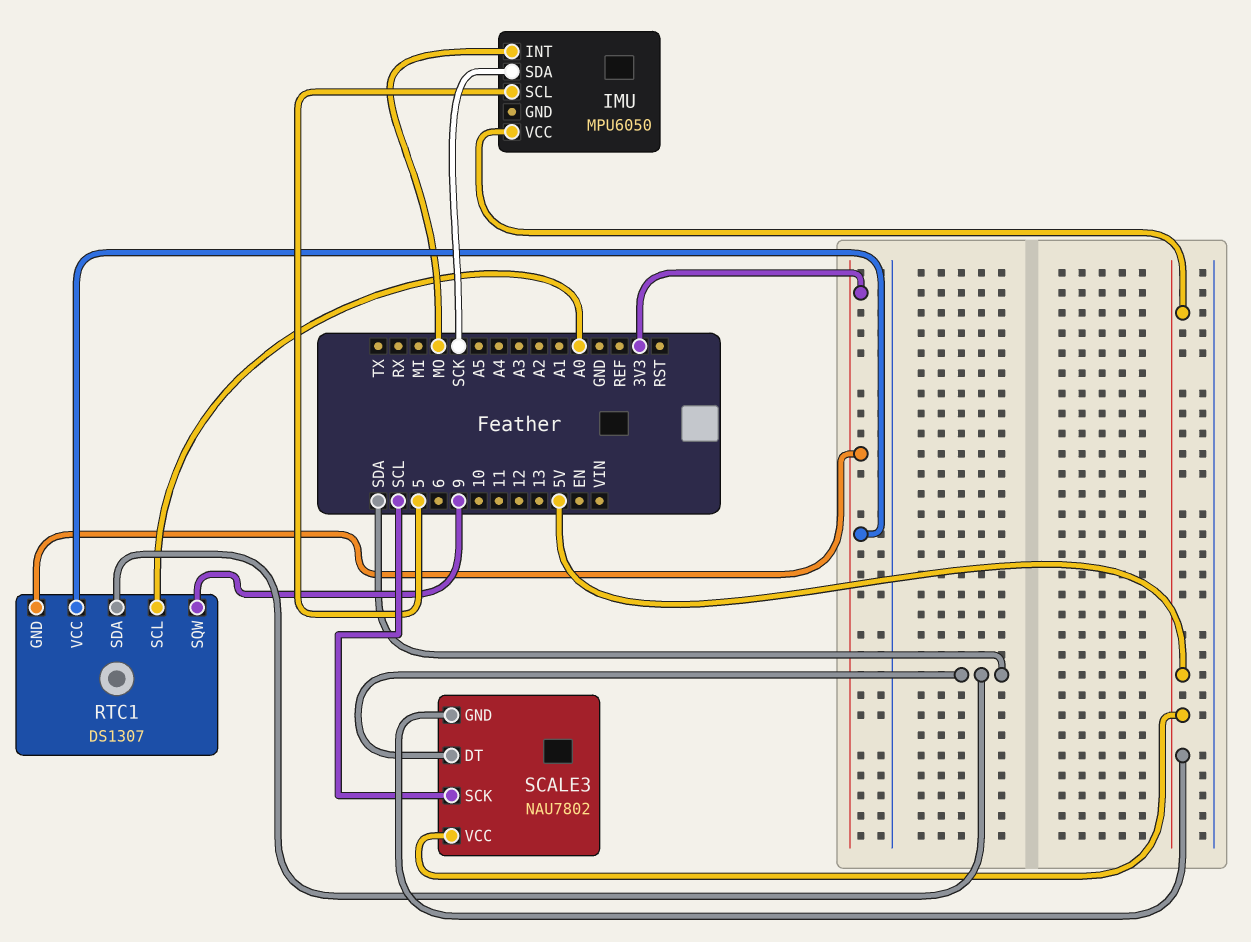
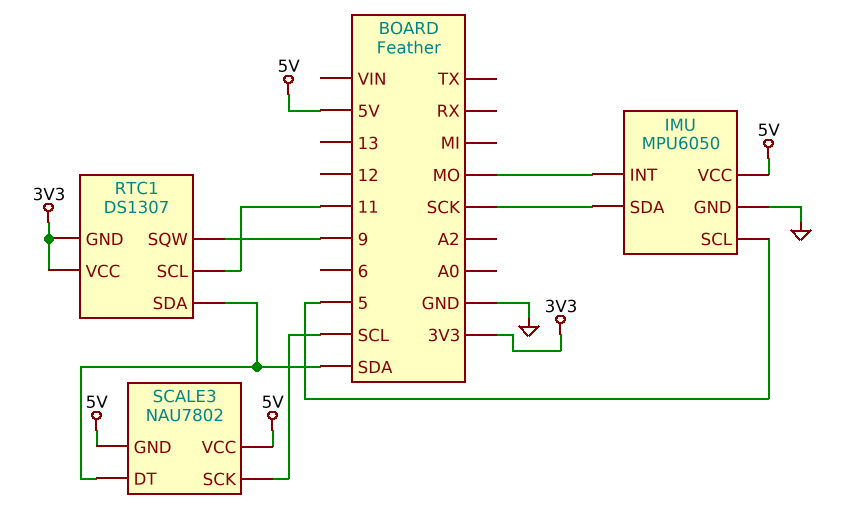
IMU pin GND: none -> GND
RTC1 pin SCL: A0 -> 11

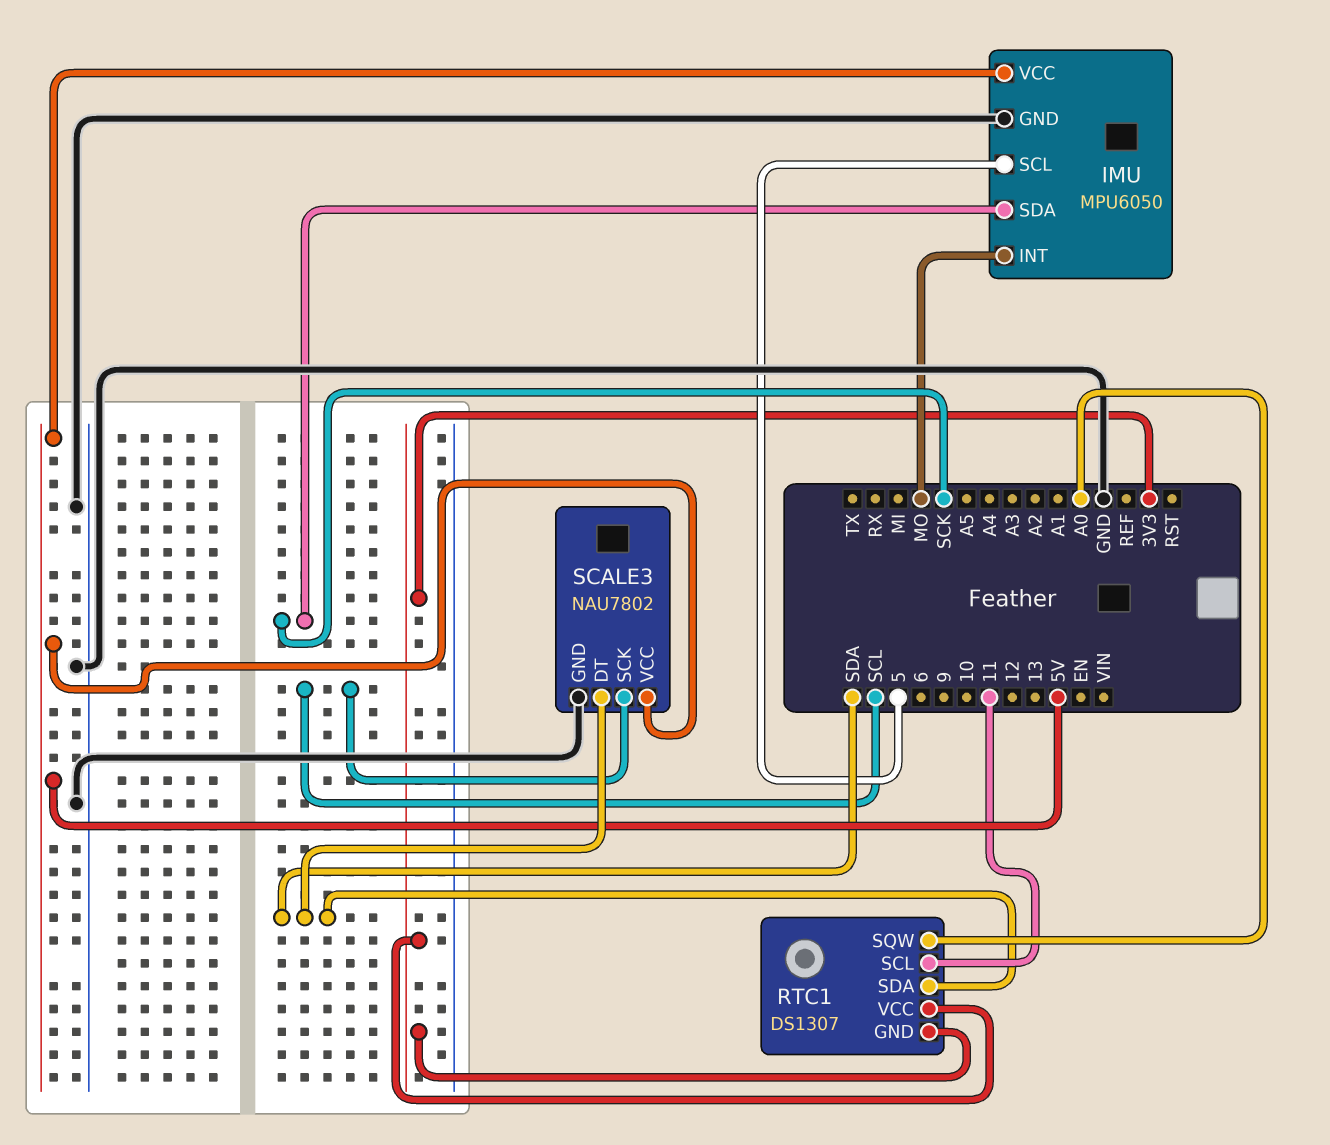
RTC1 pin SQW: 9 -> A0
SCALE3 pin GND: 5V -> GND

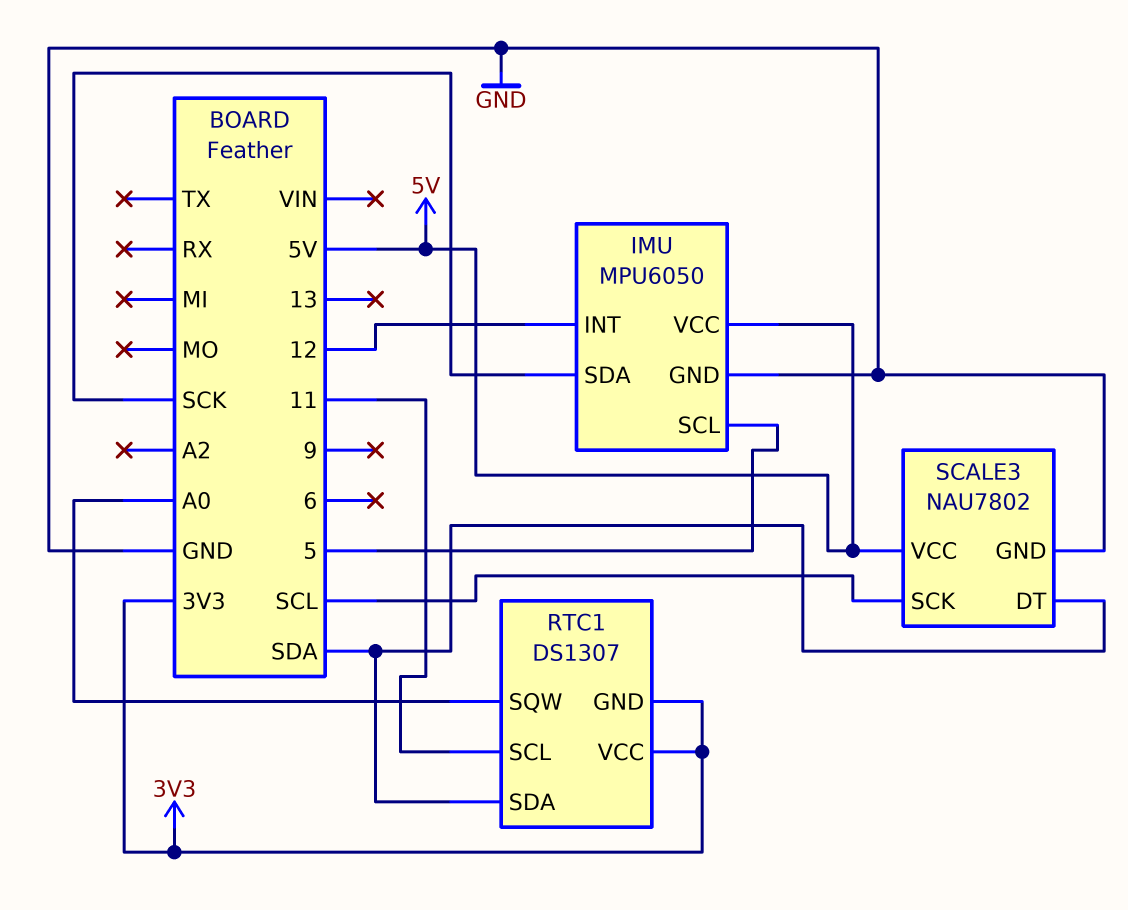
IMU pin INT: MO -> 12

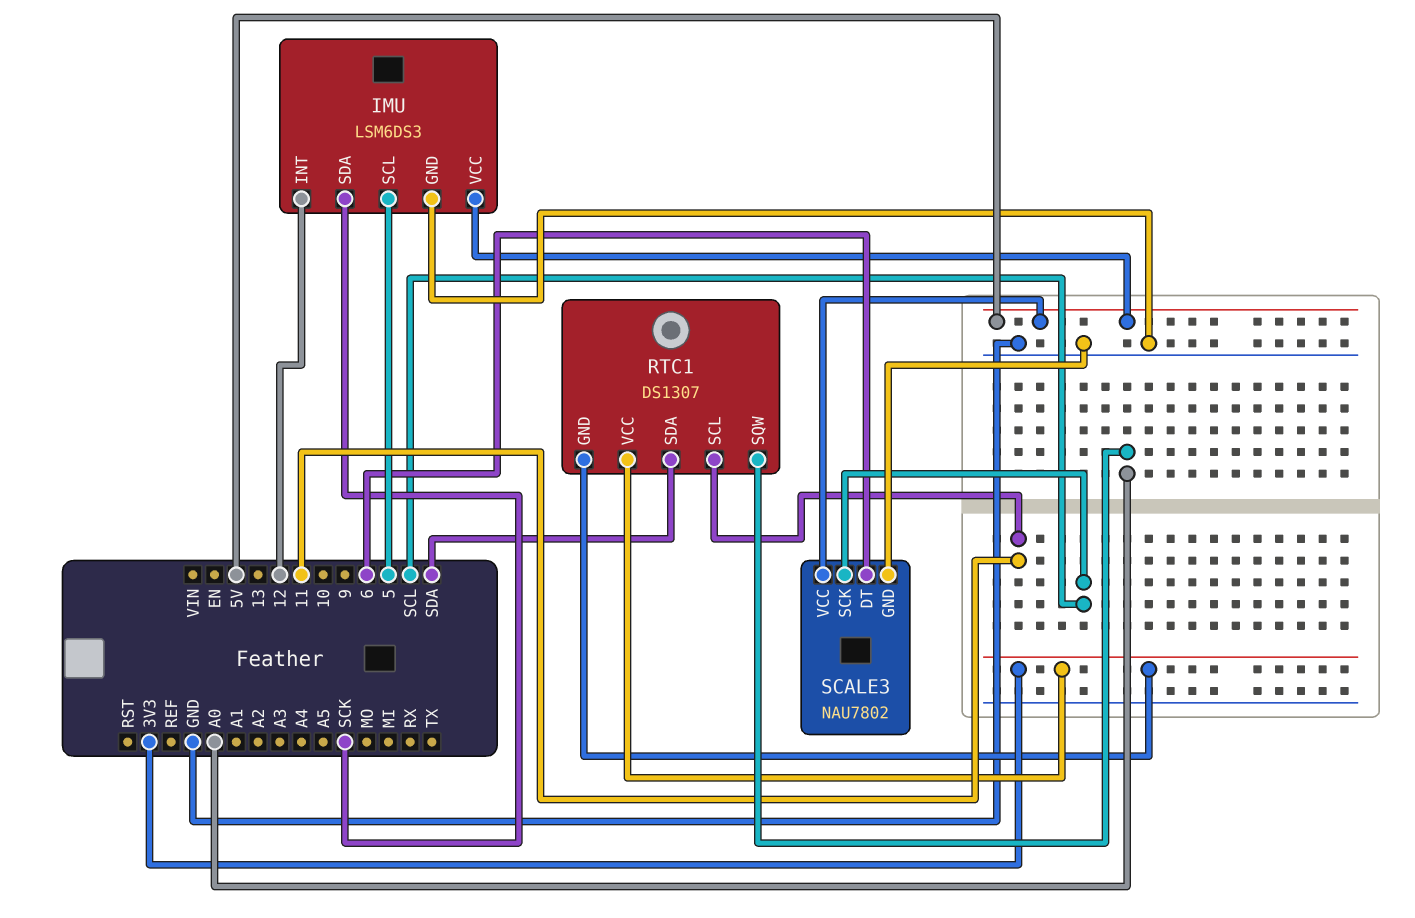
IMU: MPU6050 -> LSM6DS3
SCALE3 pin DT: SDA -> 6

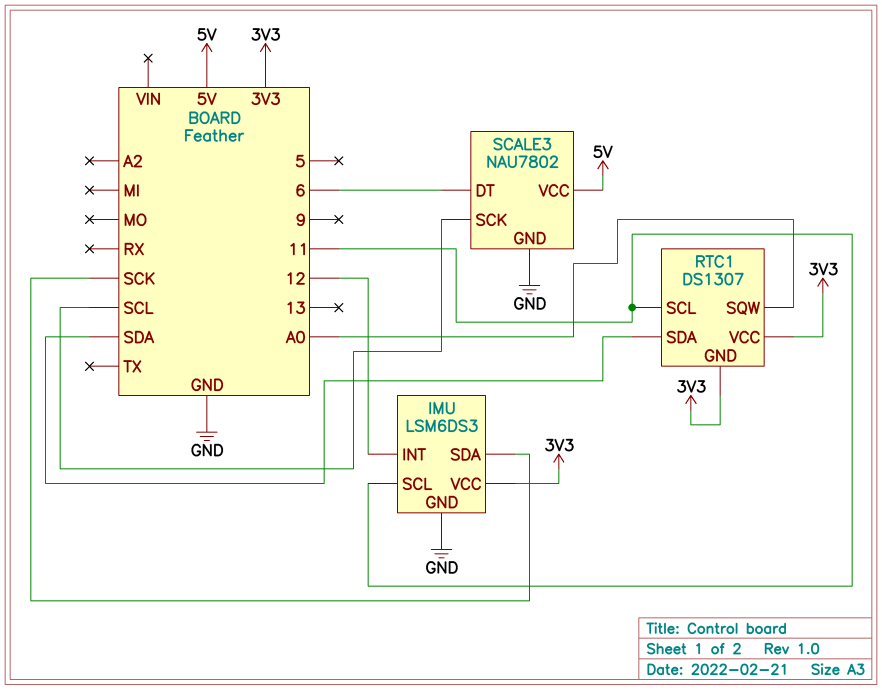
IMU pin SCL: 5 -> 11
IMU pin VCC: 5V -> 3V3

